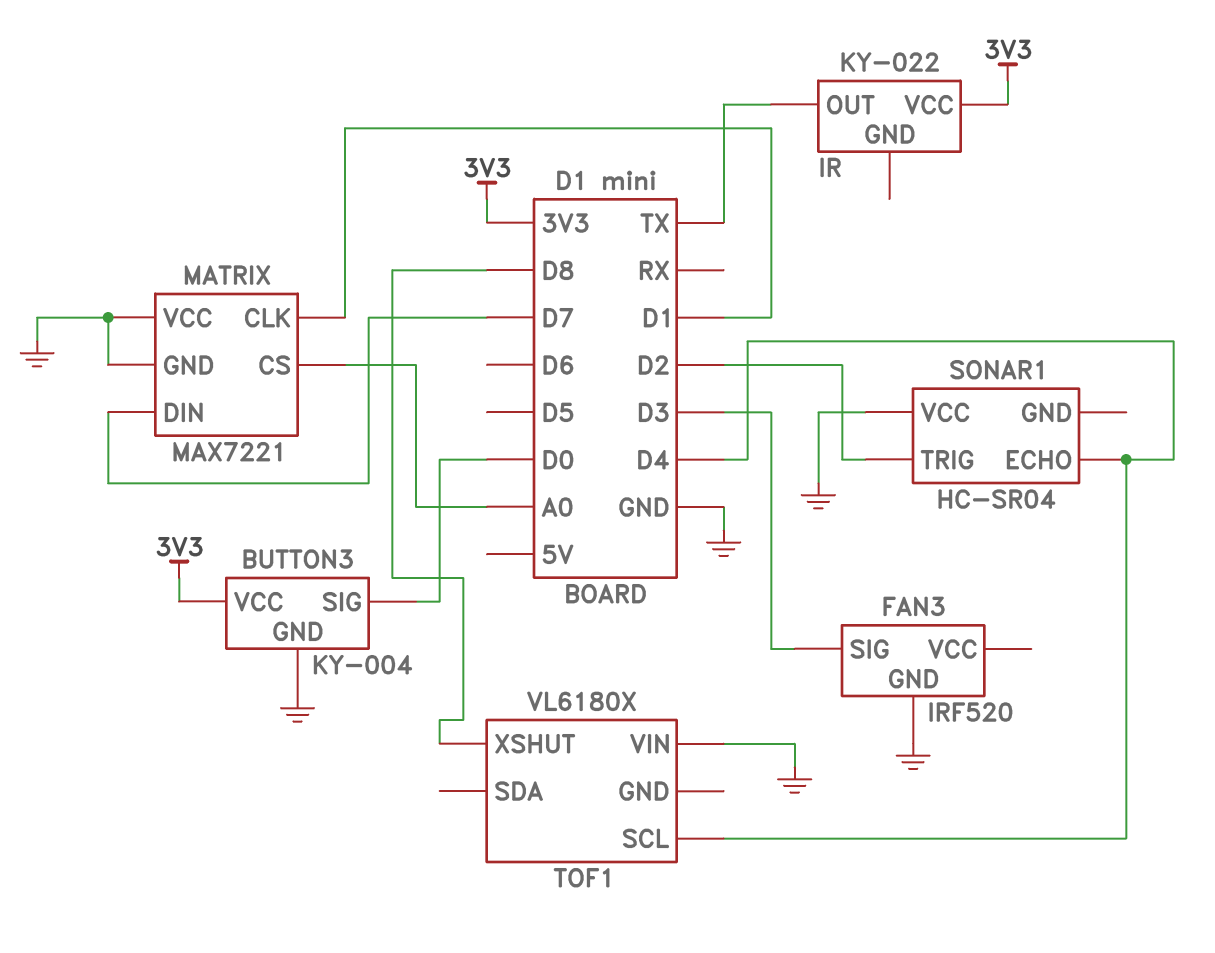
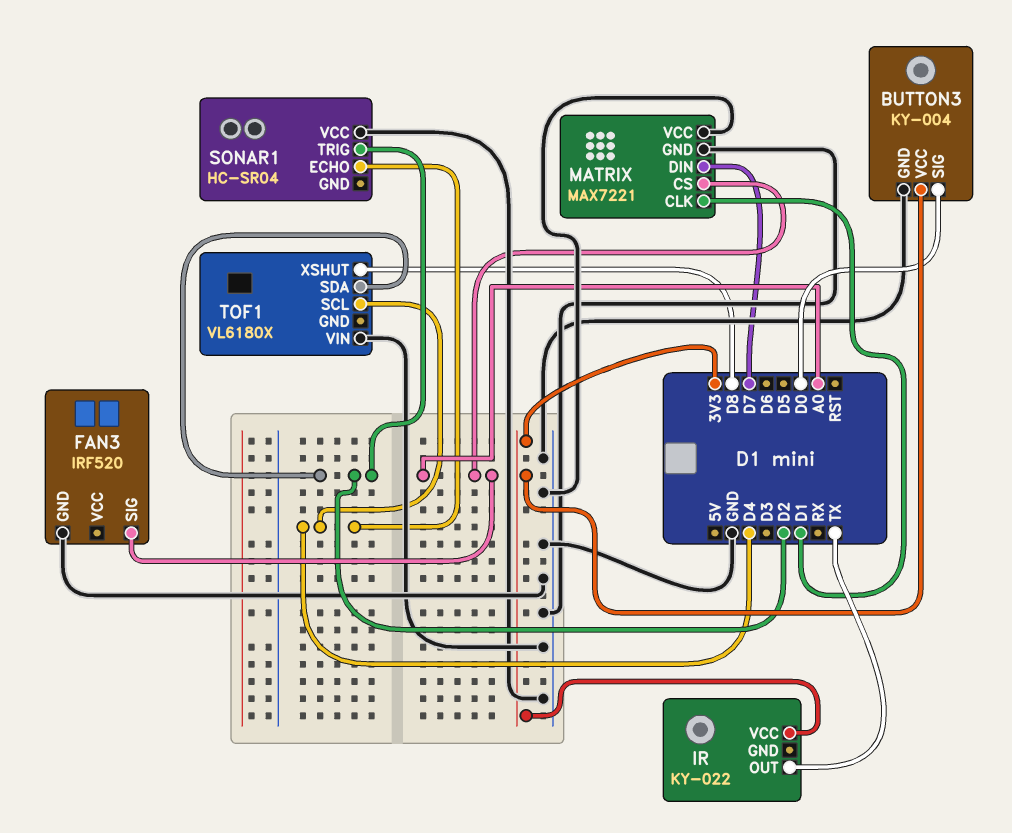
FAN3 pin SIG: D3 -> A0
TOF1 pin SDA: none -> D2

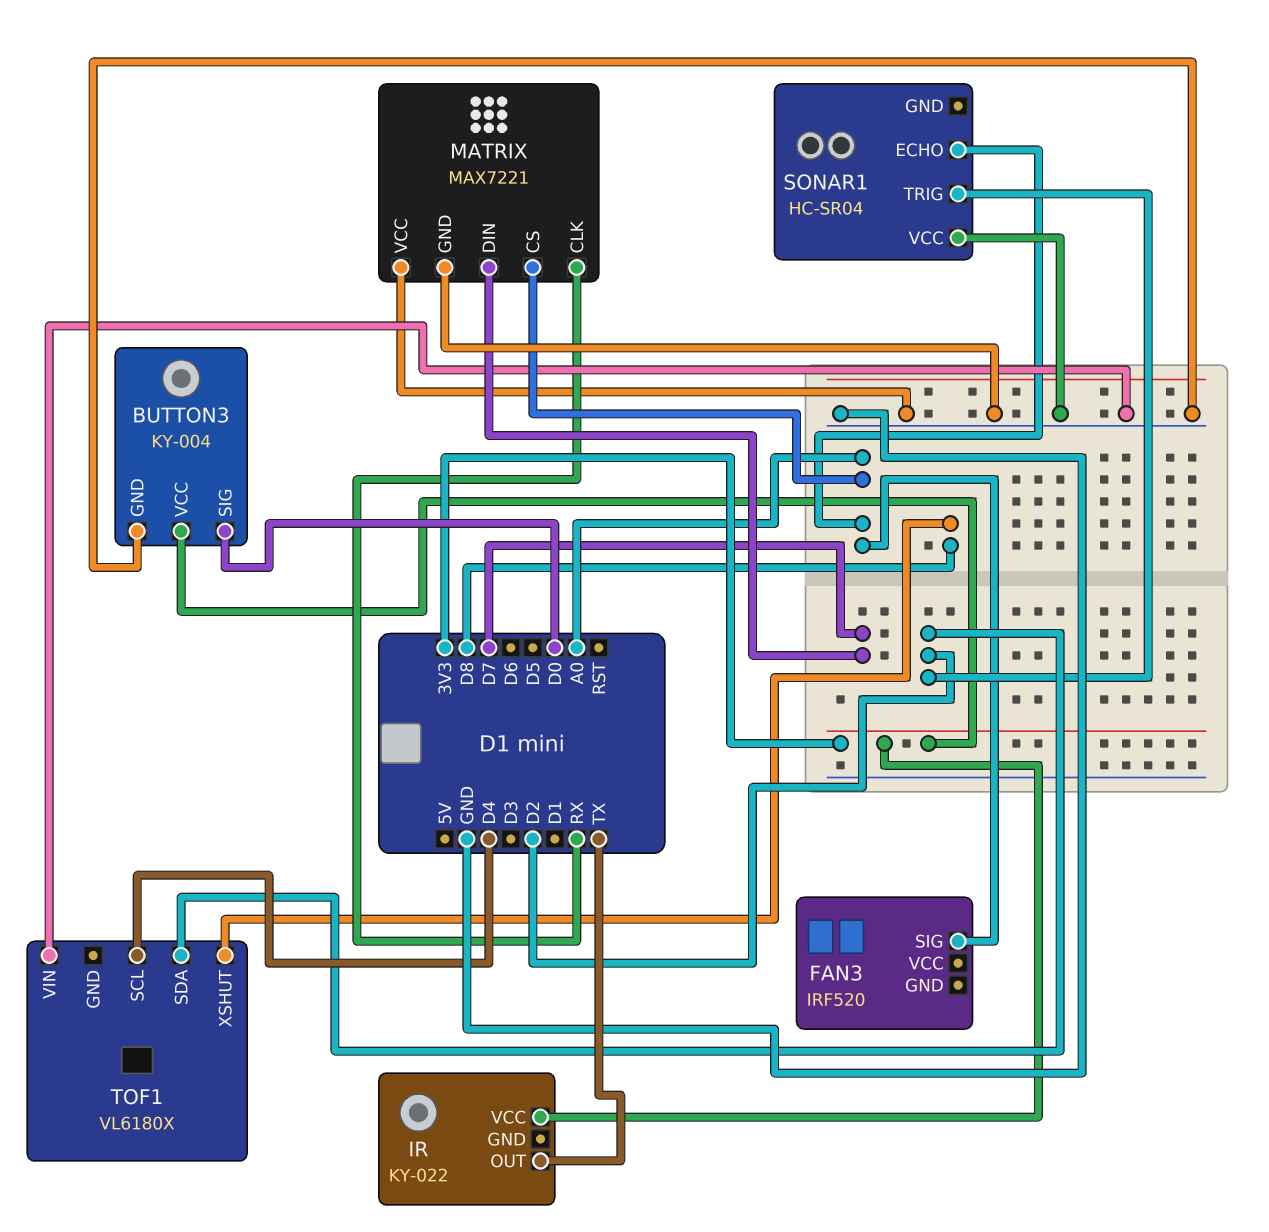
FAN3 pin GND: GND -> none
MATRIX pin CLK: D1 -> RX
SONAR1 pin ECHO: D4 -> A0

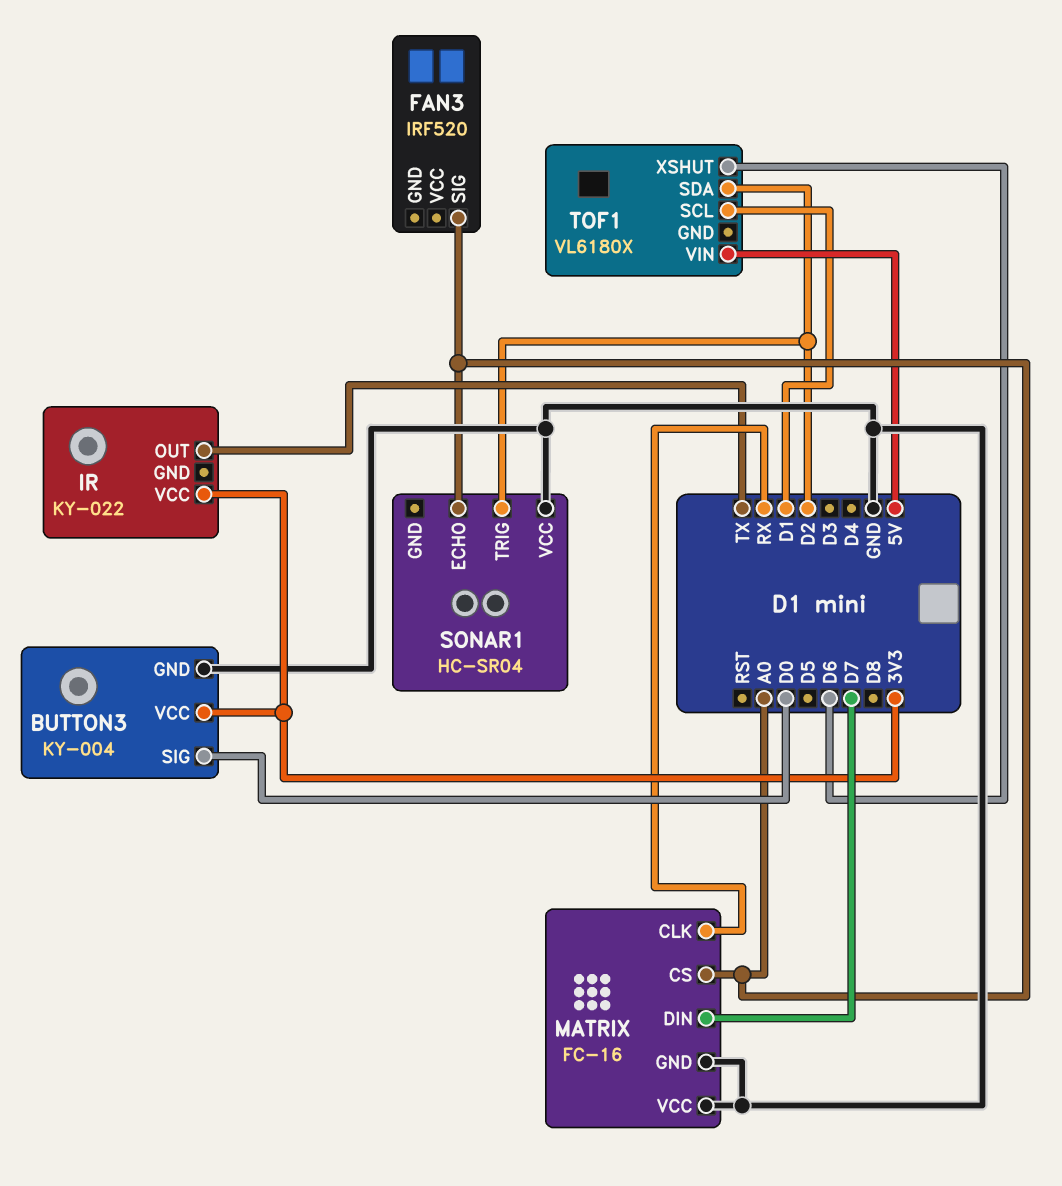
MATRIX: MAX7221 -> FC-16
TOF1 pin SCL: D4 -> D1
TOF1 pin VIN: GND -> 5V
TOF1 pin XSHUT: D8 -> D6

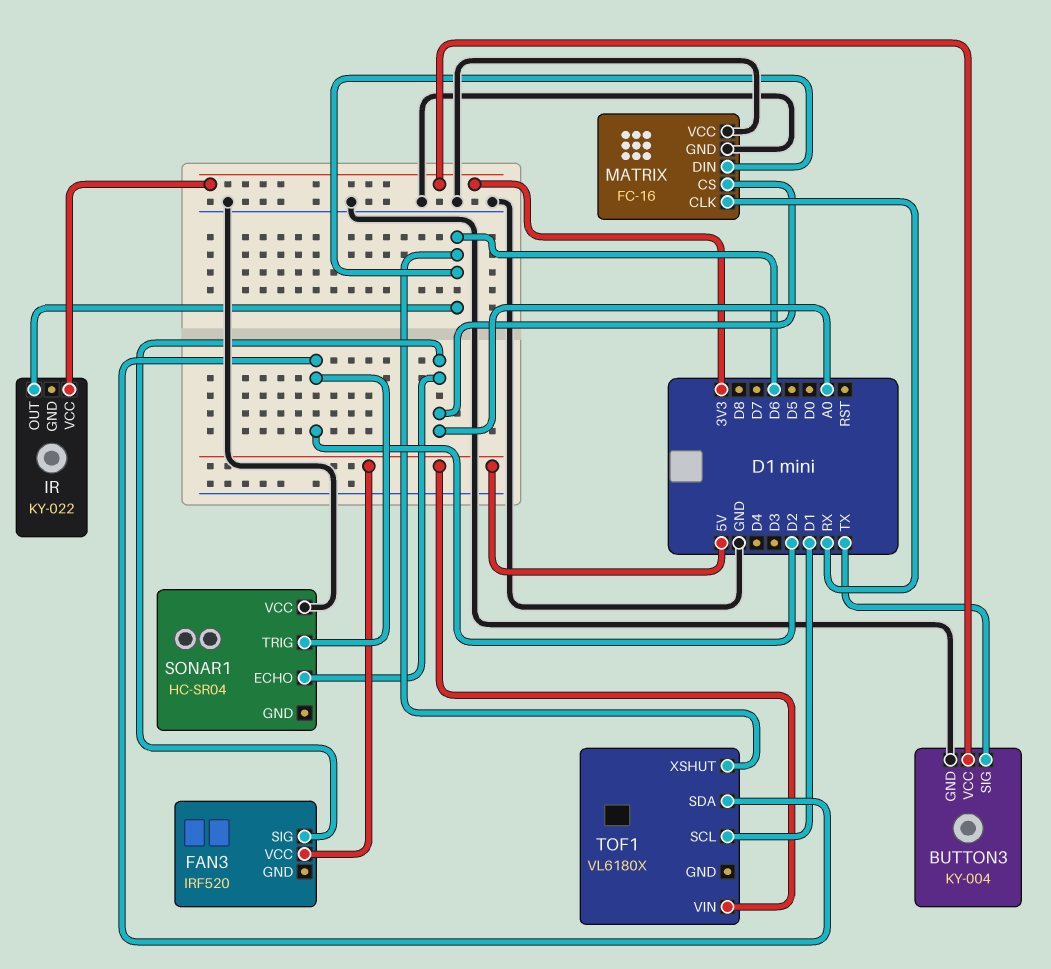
BUTTON3 pin SIG: D0 -> TX
FAN3 pin VCC: none -> 5V
IR pin OUT: TX -> D6
MATRIX pin DIN: D7 -> D6

